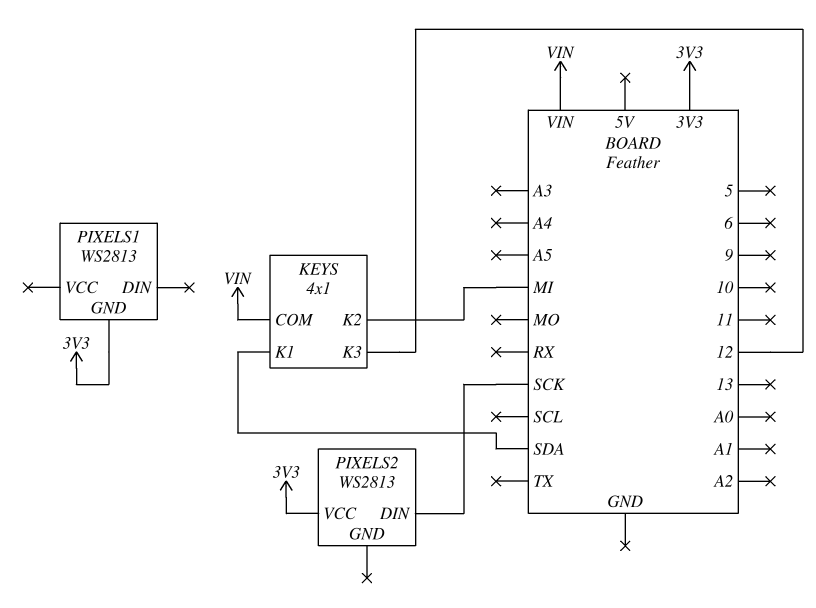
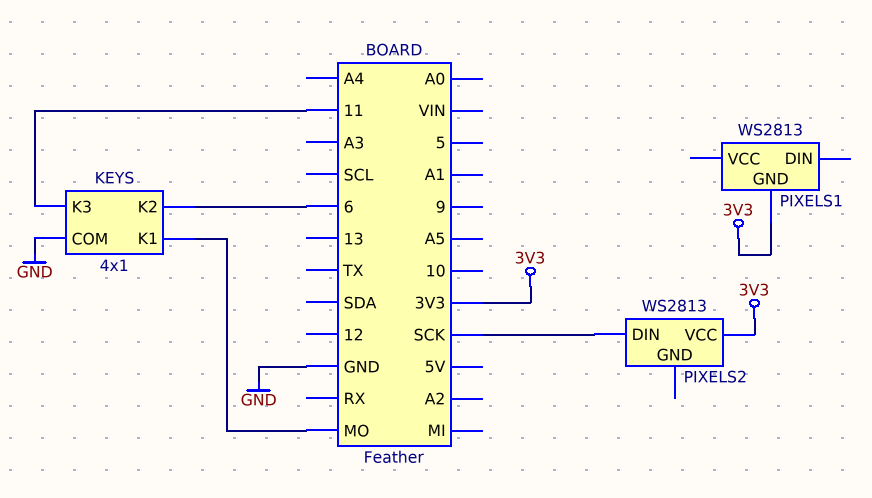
KEYS pin COM: VIN -> GND
KEYS pin K1: SDA -> MO
KEYS pin K2: MI -> 6
KEYS pin K3: 12 -> 11

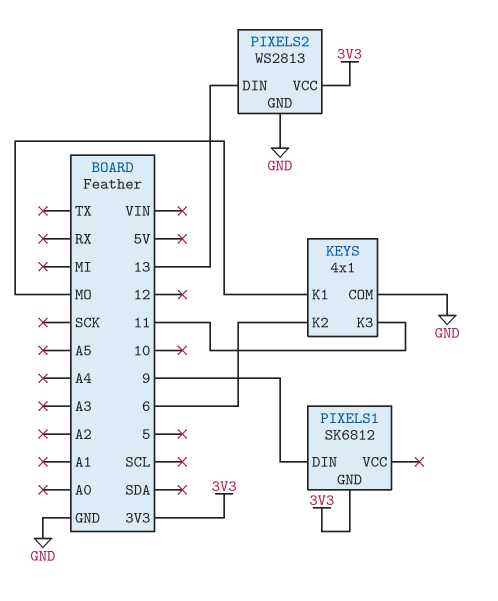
PIXELS1: WS2813 -> SK6812
PIXELS1 pin DIN: none -> 9
PIXELS2 pin DIN: SCK -> 13
PIXELS2 pin GND: none -> GND

